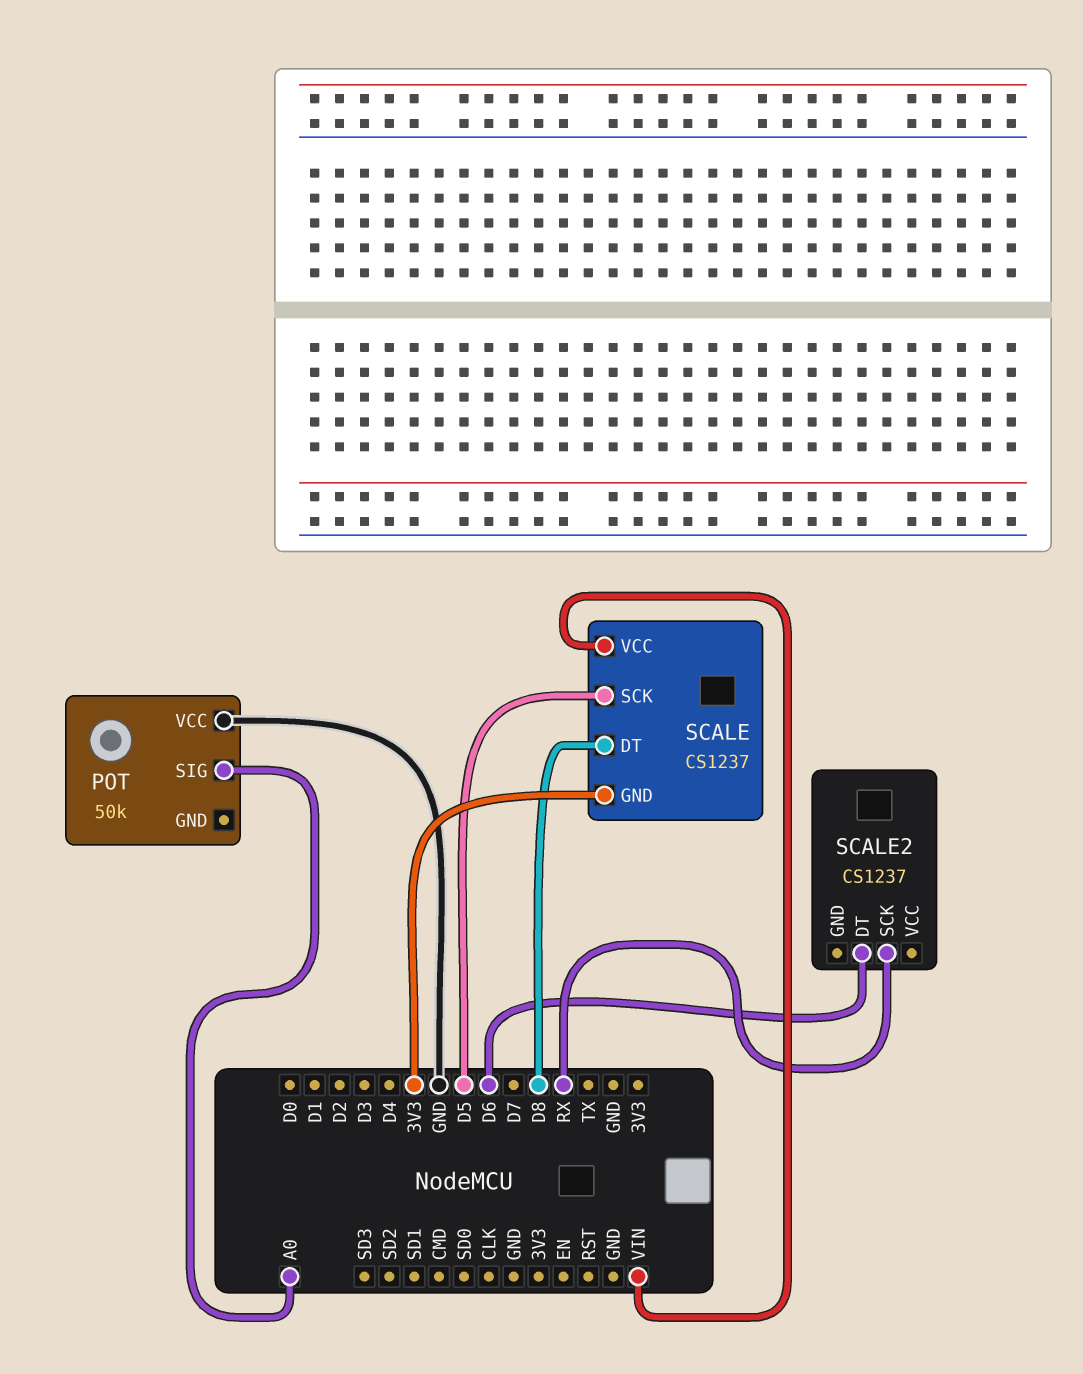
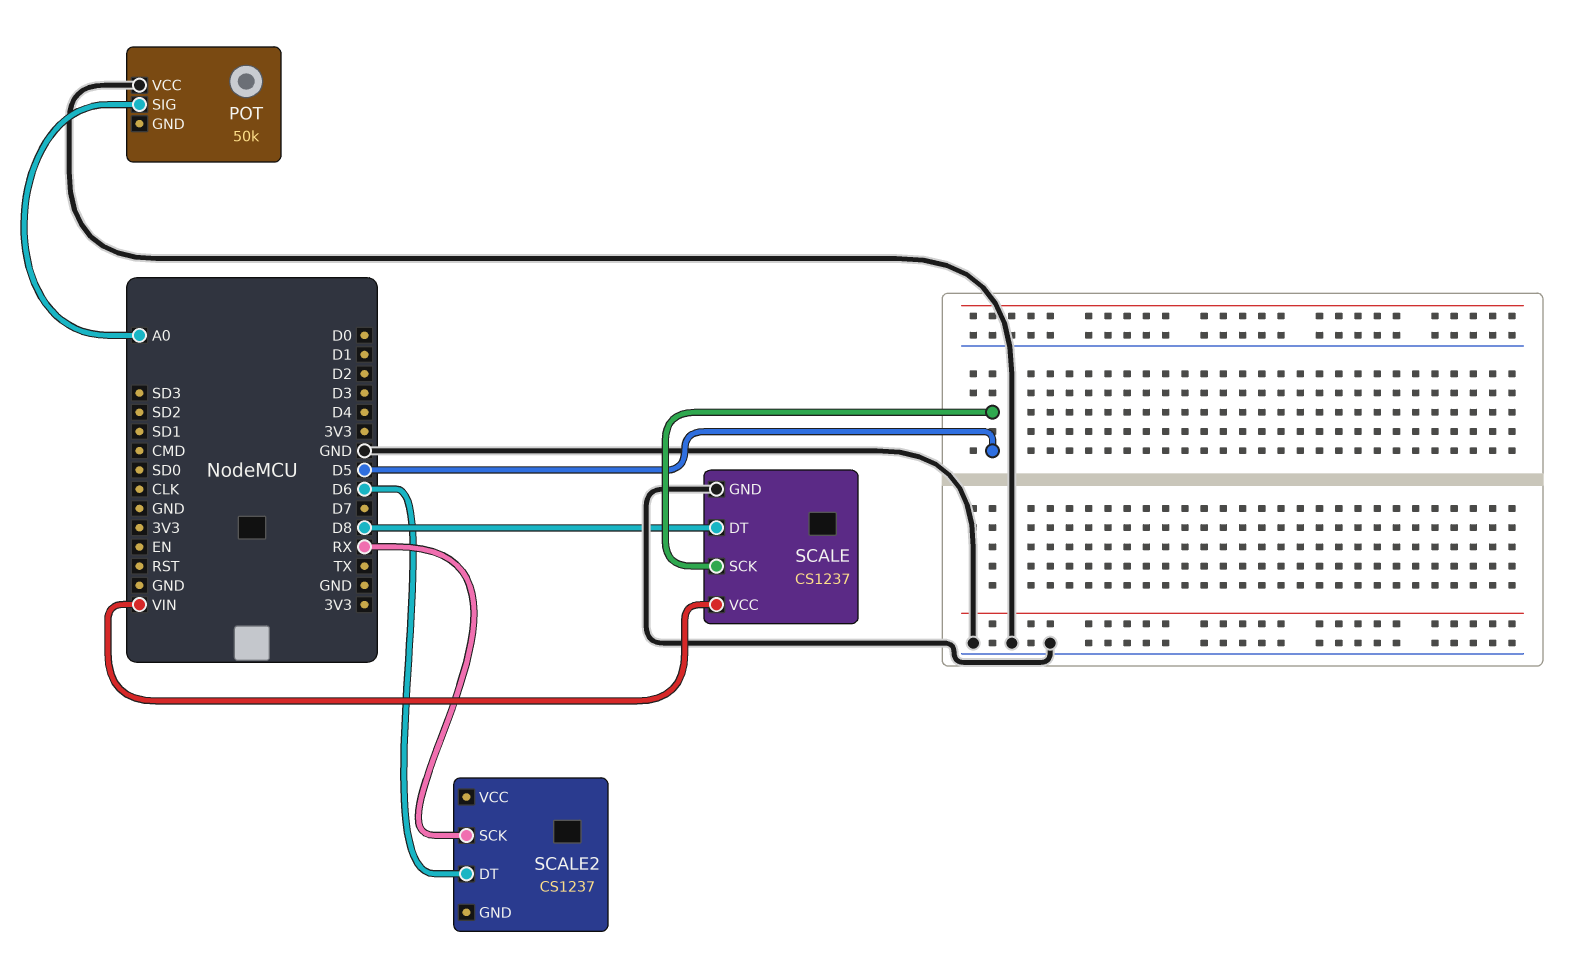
SCALE pin GND: 3V3 -> GND

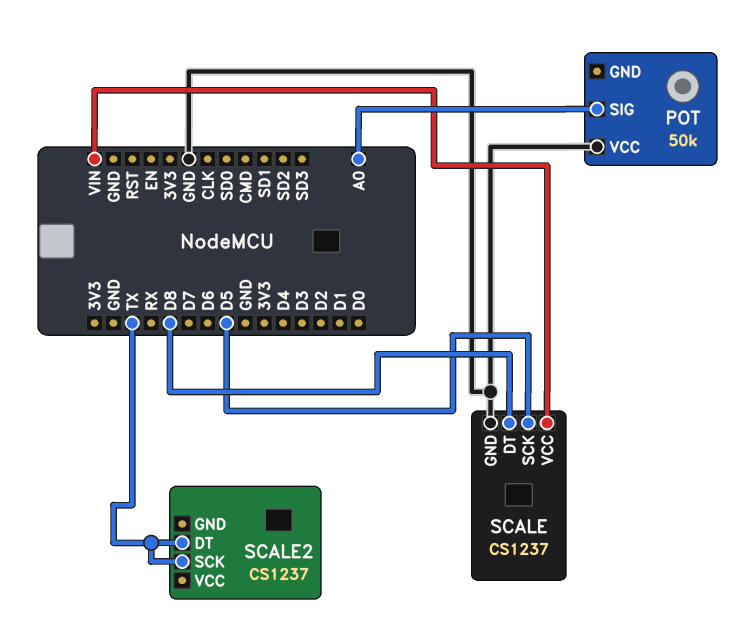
SCALE2 pin DT: D6 -> TX
SCALE2 pin SCK: RX -> TX

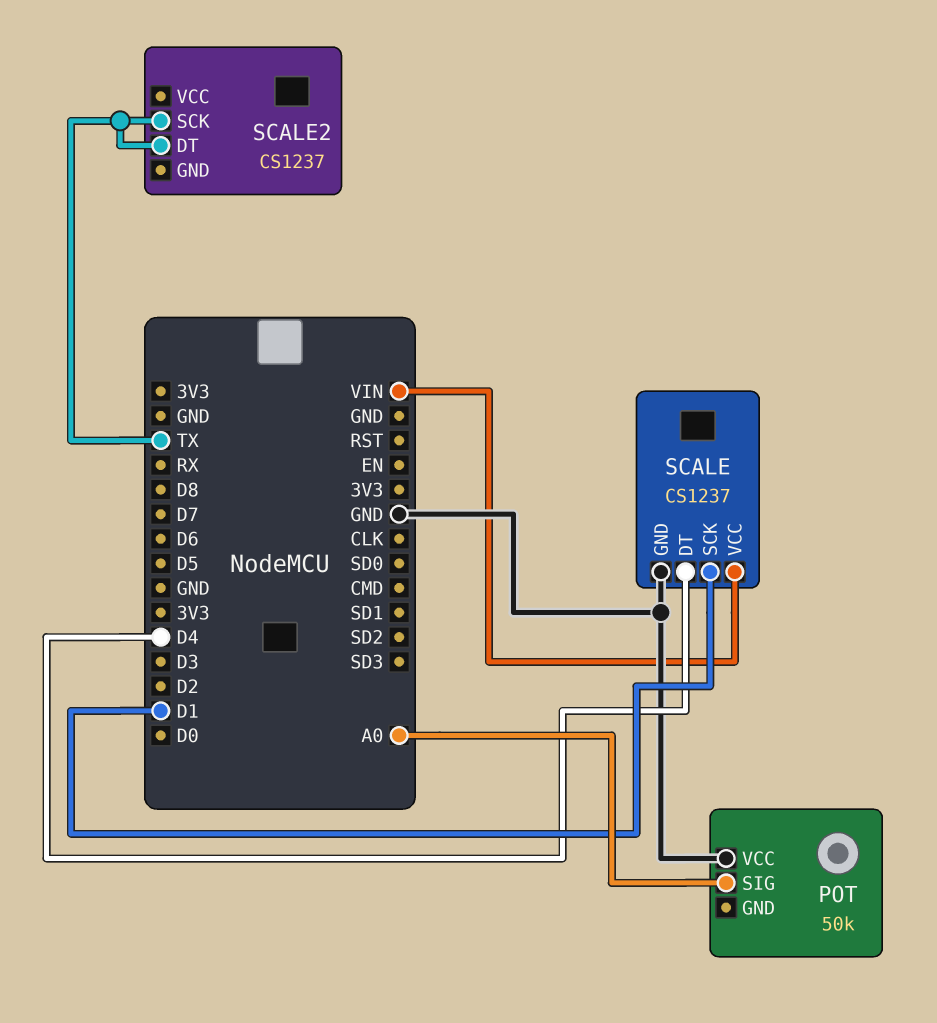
SCALE pin DT: D8 -> D4
SCALE pin SCK: D5 -> D1

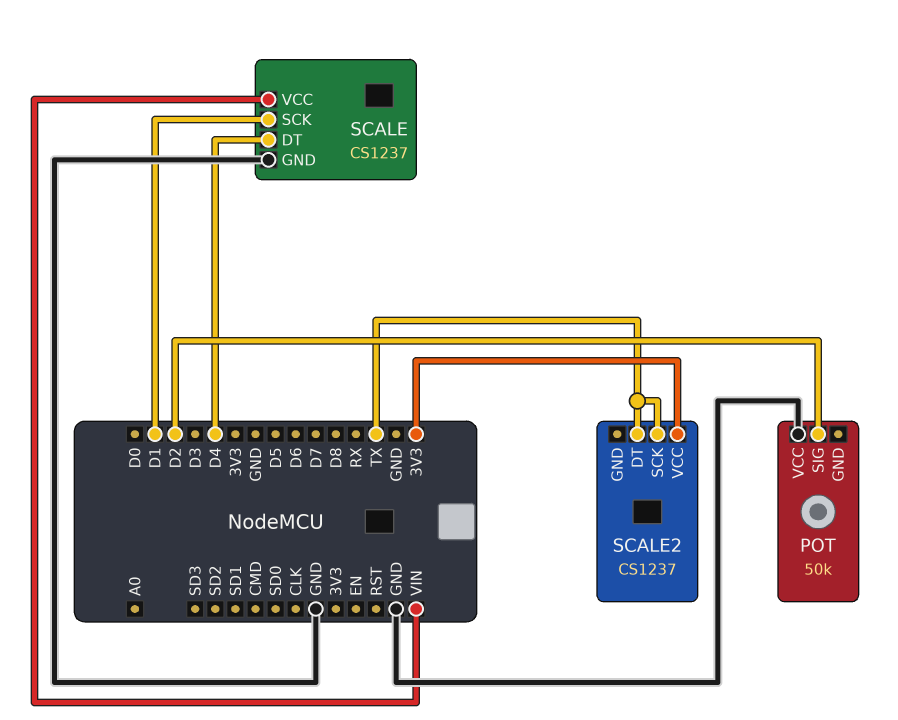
POT pin SIG: A0 -> D2
SCALE2 pin VCC: none -> 3V3

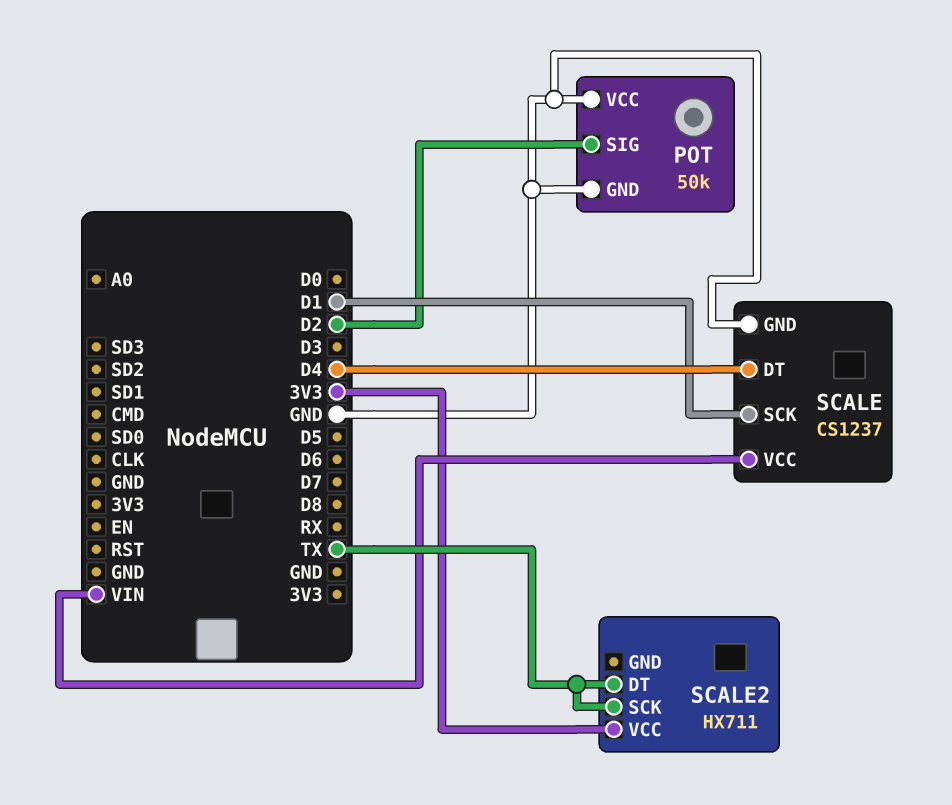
POT pin GND: none -> GND
SCALE2: CS1237 -> HX711

